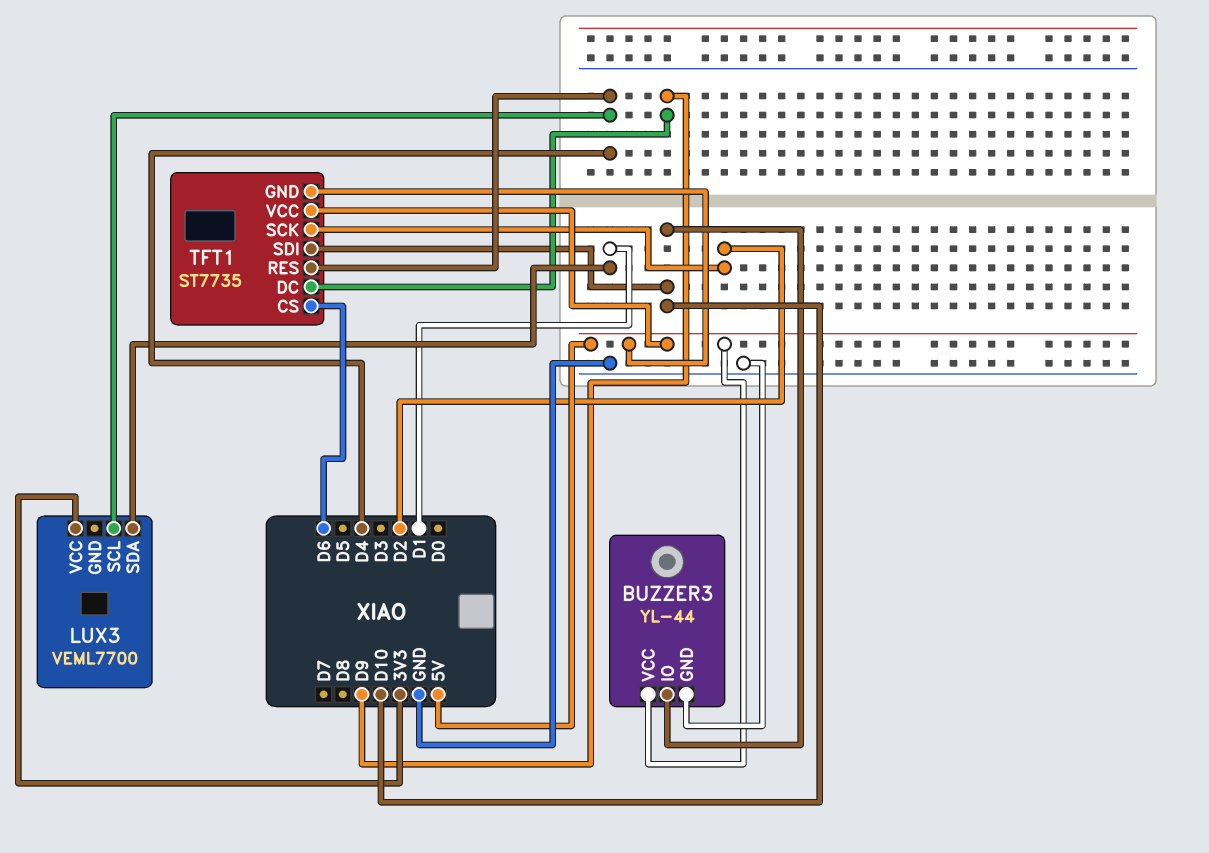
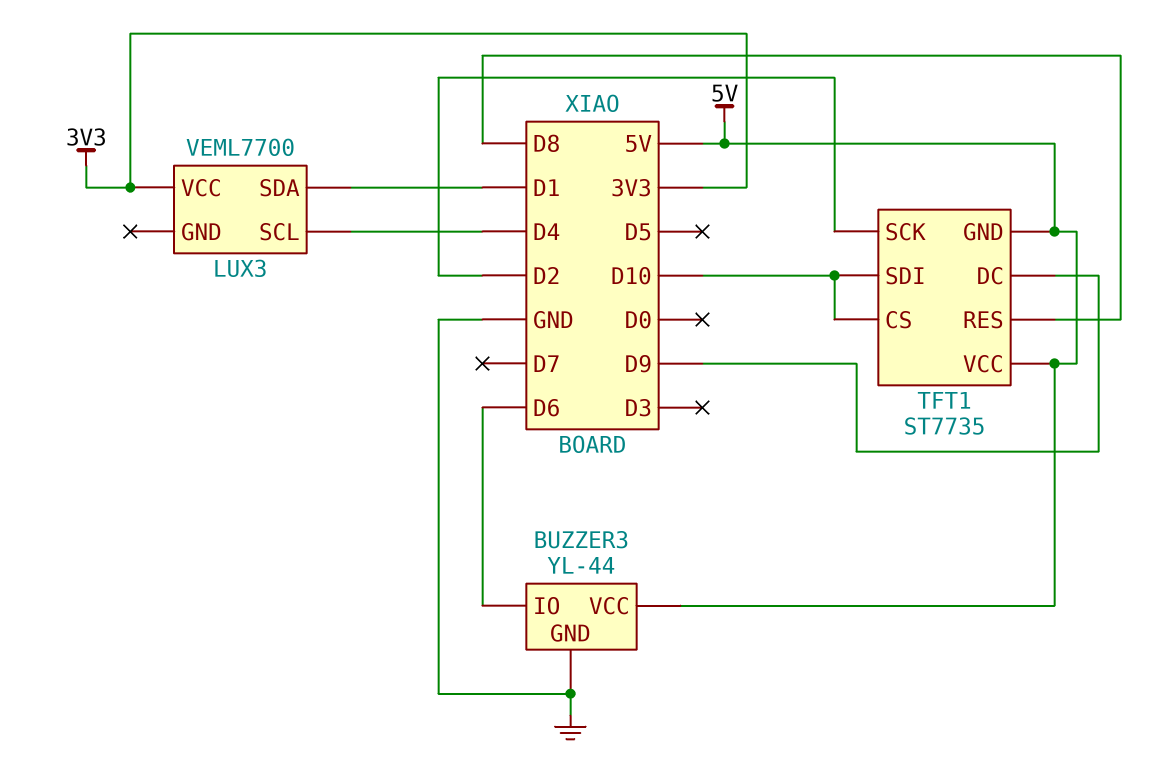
BUZZER3 pin IO: D10 -> D6
TFT1 pin CS: D6 -> D10
TFT1 pin RES: D4 -> D8

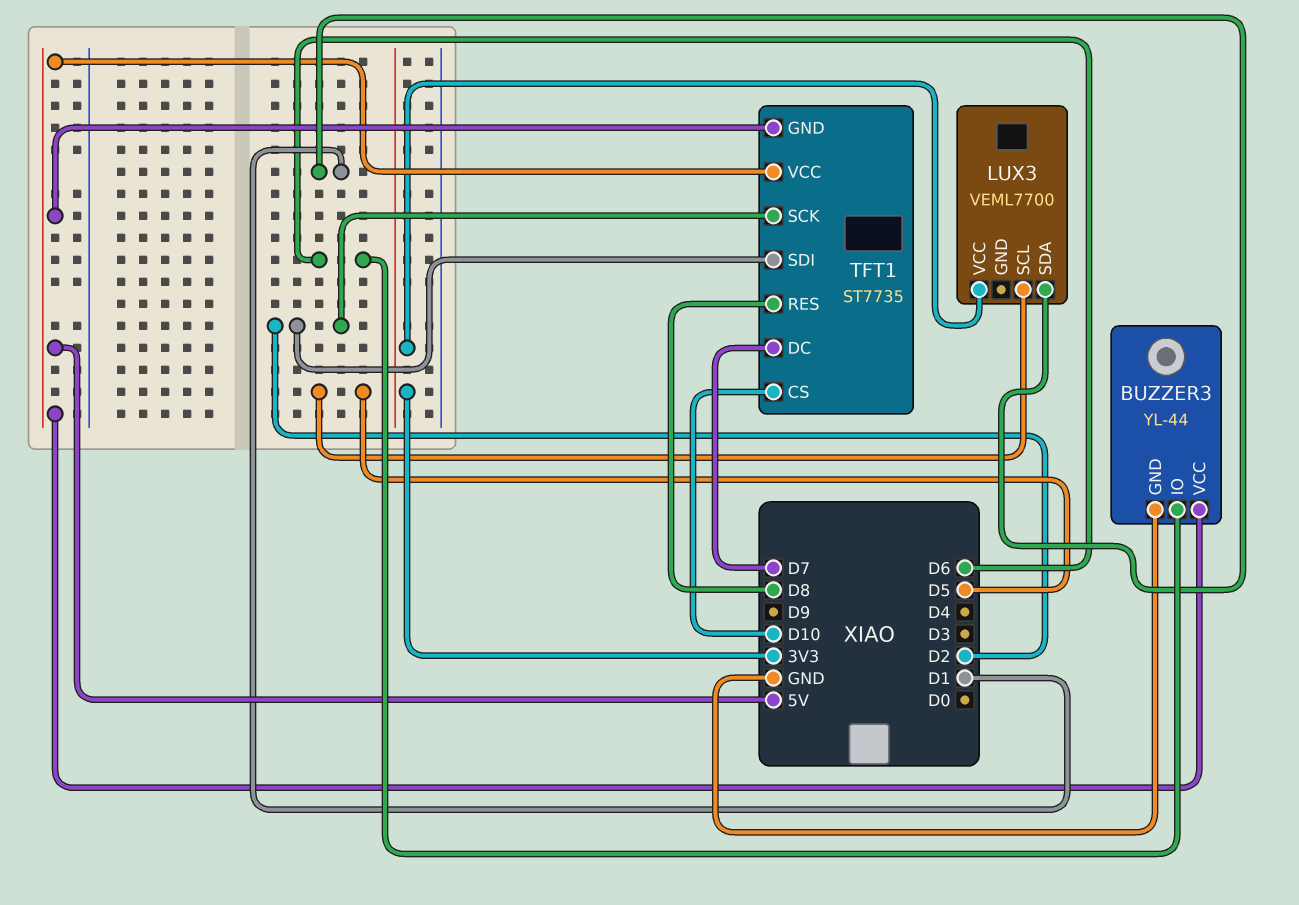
LUX3 pin SCL: D4 -> D5
TFT1 pin DC: D9 -> D7
TFT1 pin SDI: D10 -> D2

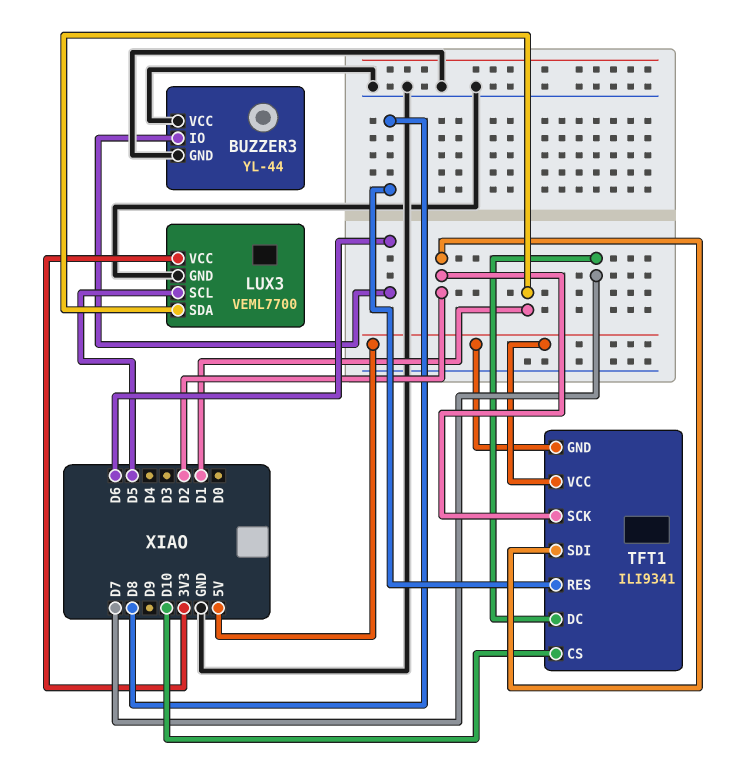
BUZZER3 pin VCC: 5V -> GND
LUX3 pin GND: none -> GND
TFT1: ST7735 -> ILI9341

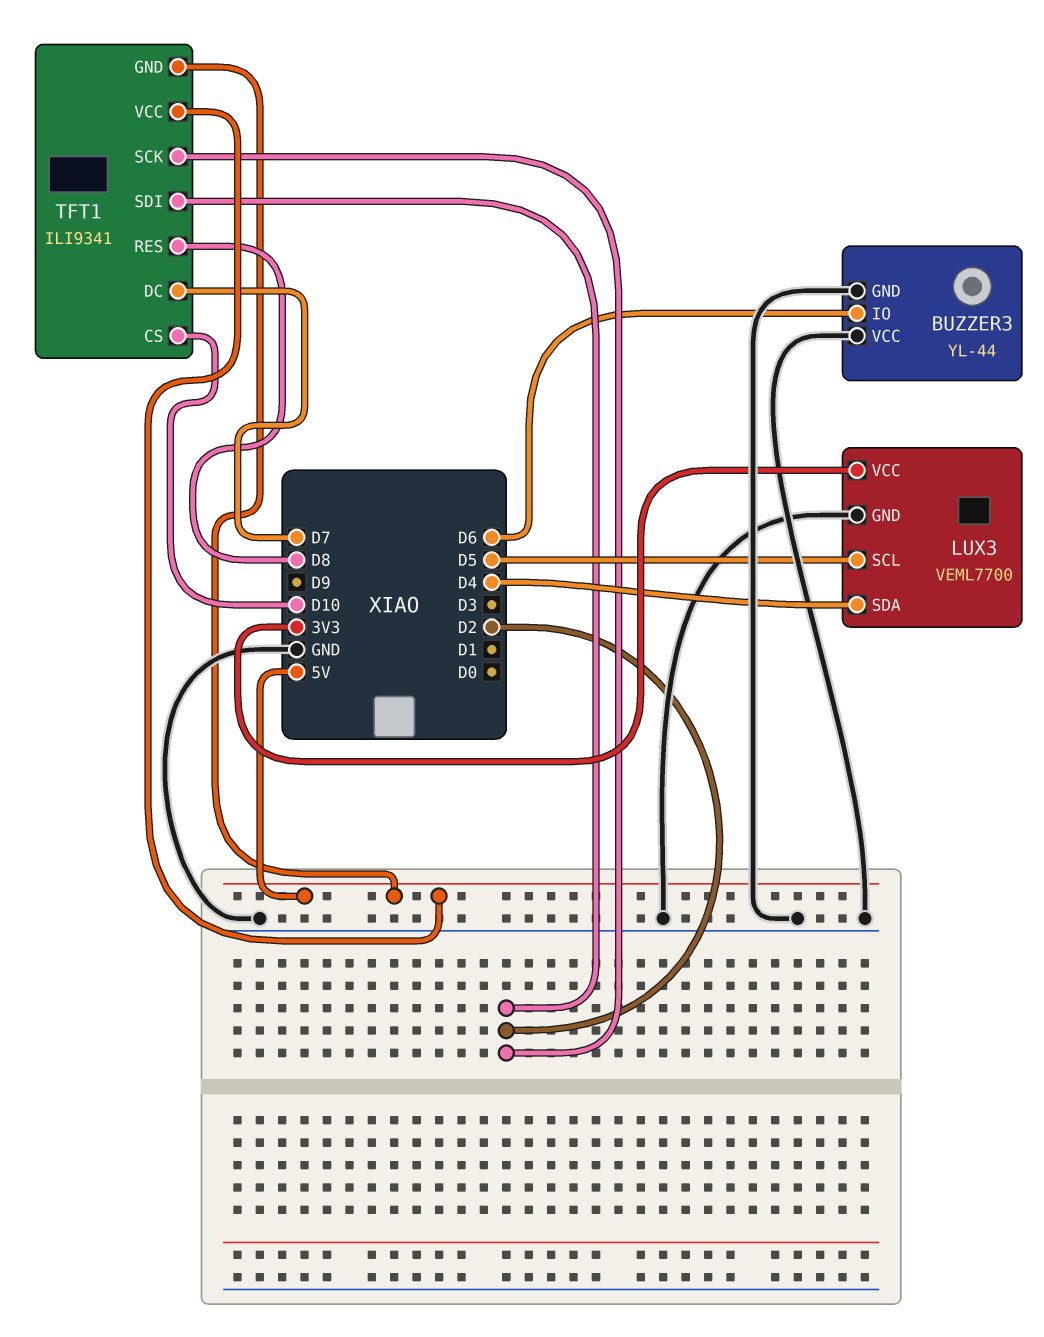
LUX3 pin SDA: D1 -> D4

